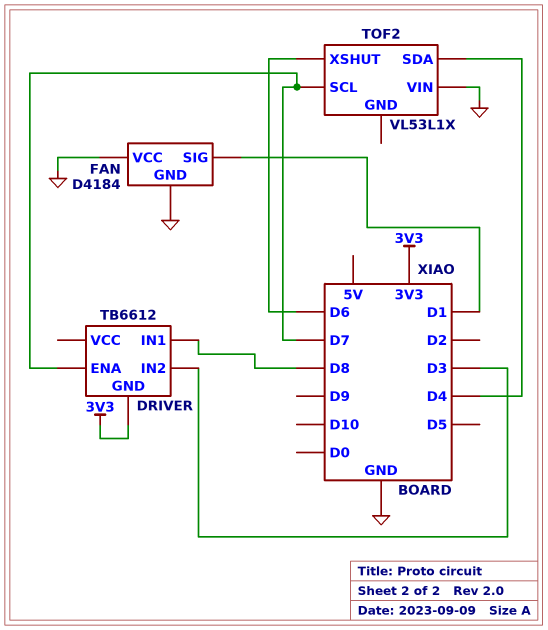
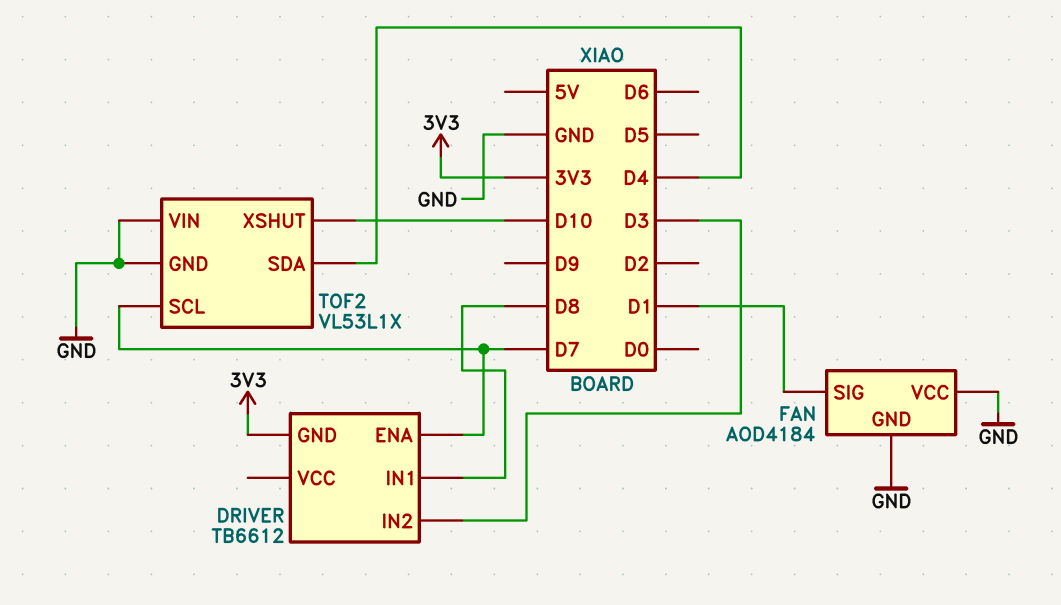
FAN: D4184 -> AOD4184
TOF2 pin GND: none -> GND
TOF2 pin XSHUT: D6 -> D10

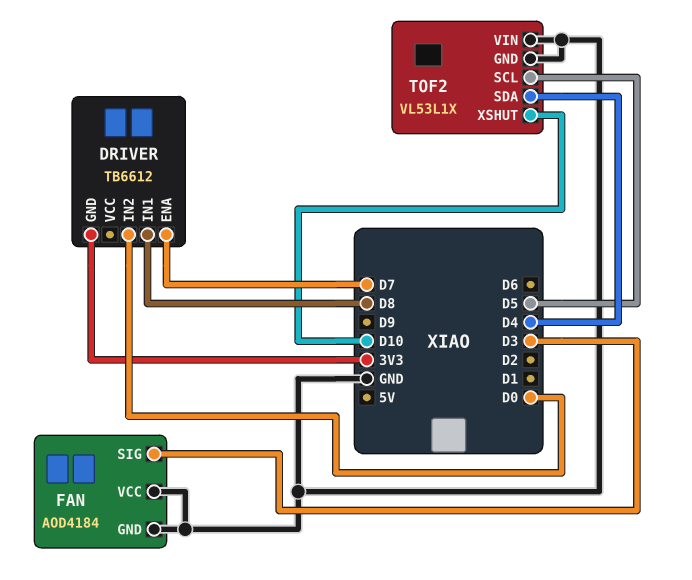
DRIVER pin IN2: D3 -> D0
FAN pin SIG: D1 -> D3
TOF2 pin SCL: D7 -> D5

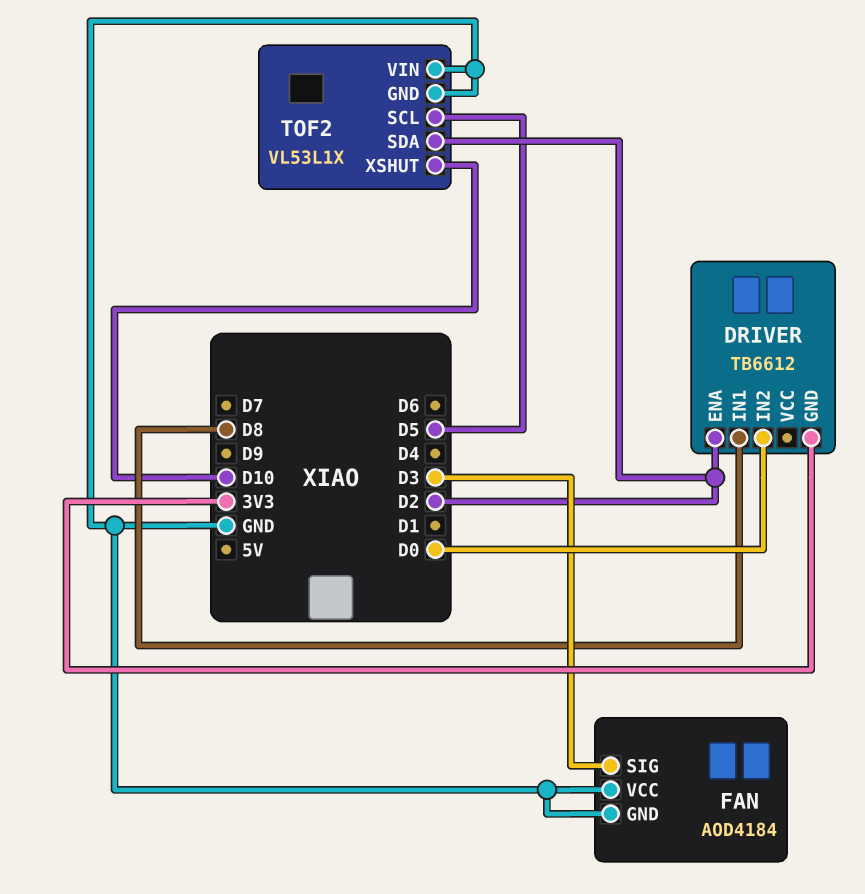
DRIVER pin ENA: D7 -> D2
TOF2 pin SDA: D4 -> D2

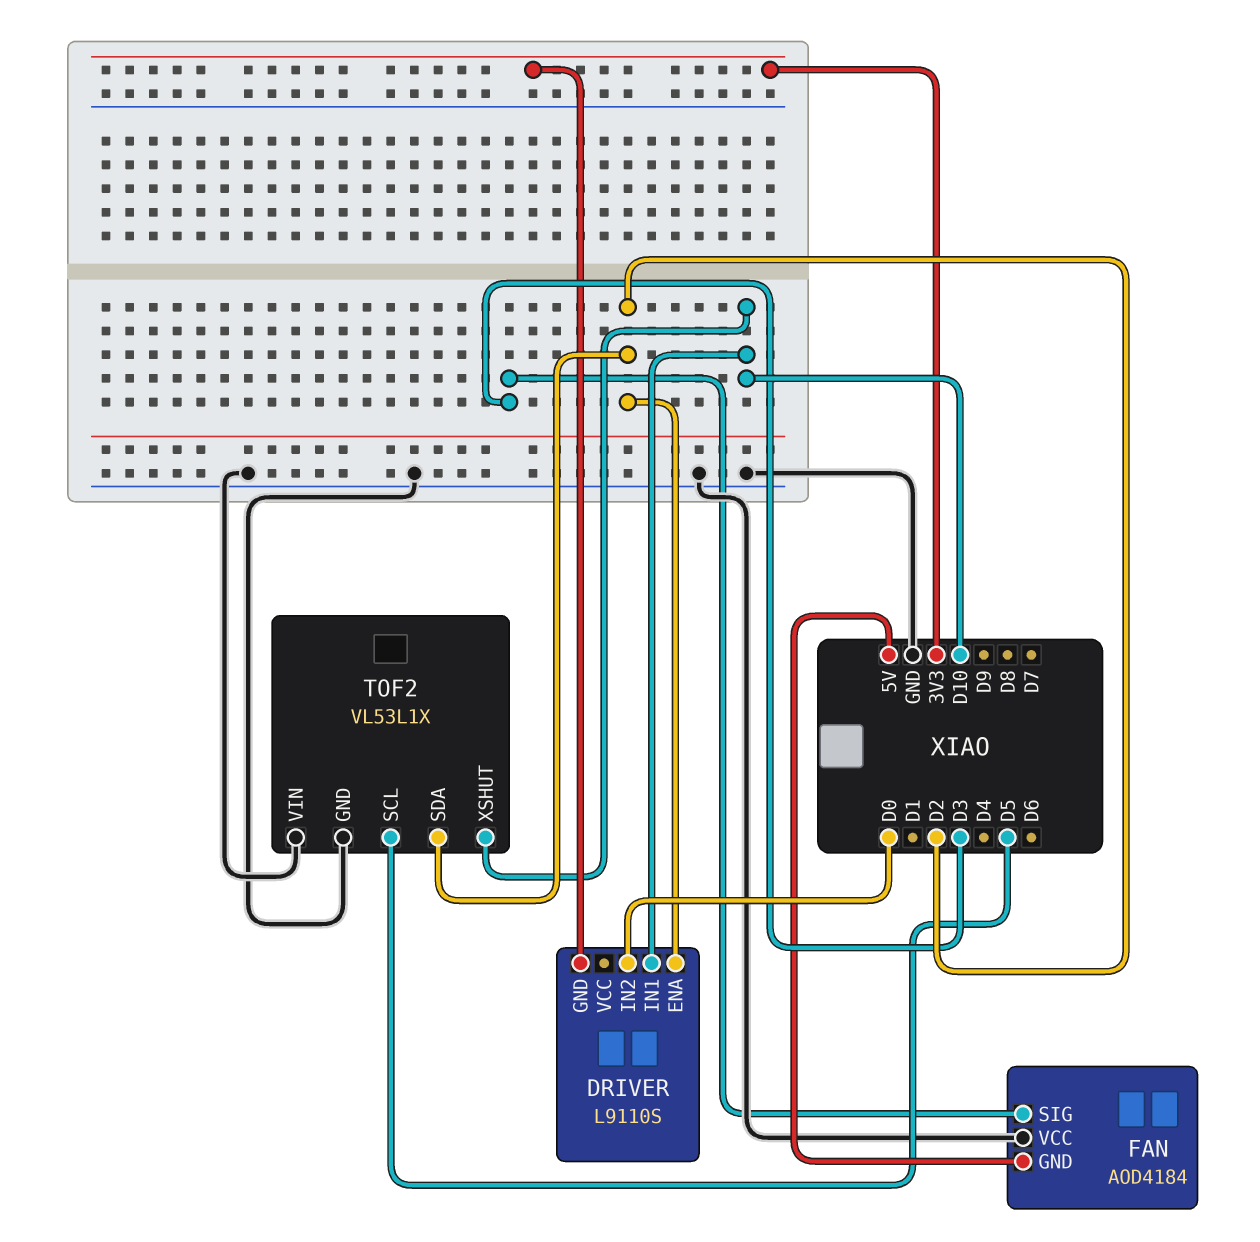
DRIVER: TB6612 -> L9110S
DRIVER pin IN1: D8 -> D10
FAN pin GND: GND -> 5V

